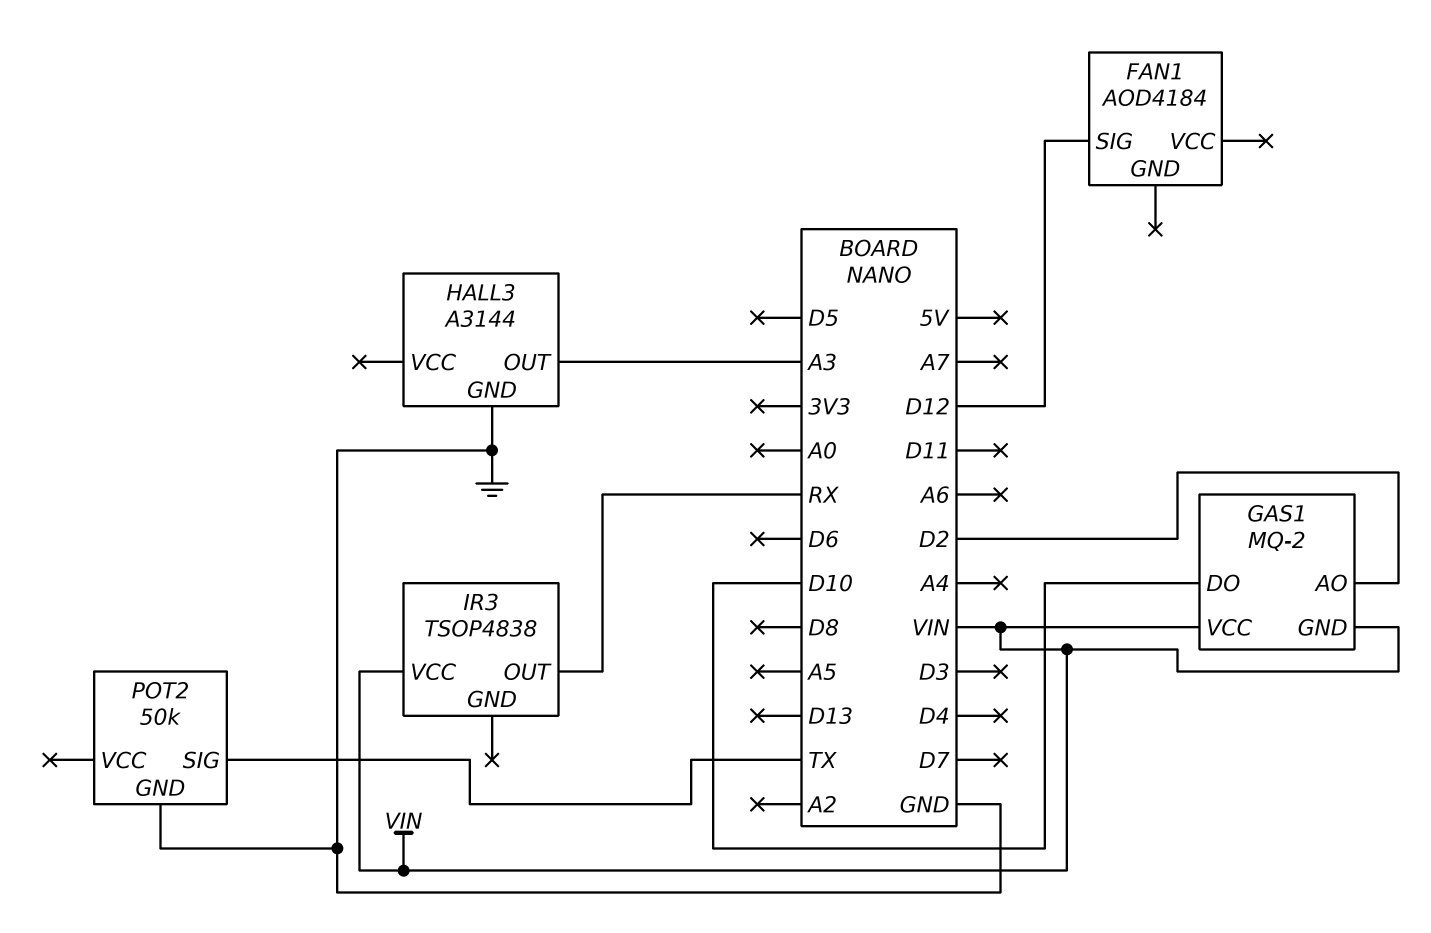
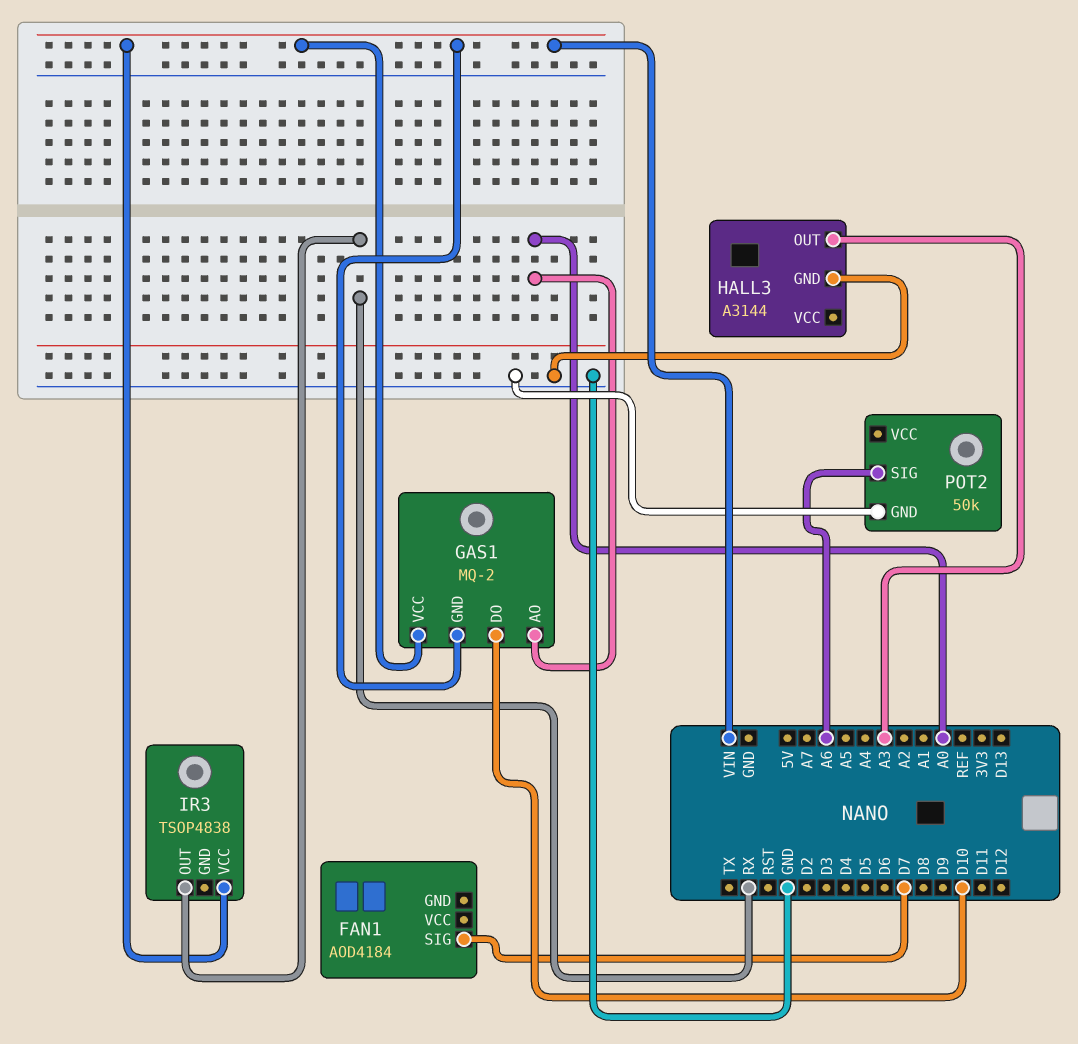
FAN1 pin SIG: D12 -> D7
GAS1 pin AO: D2 -> A0
POT2 pin SIG: TX -> A6

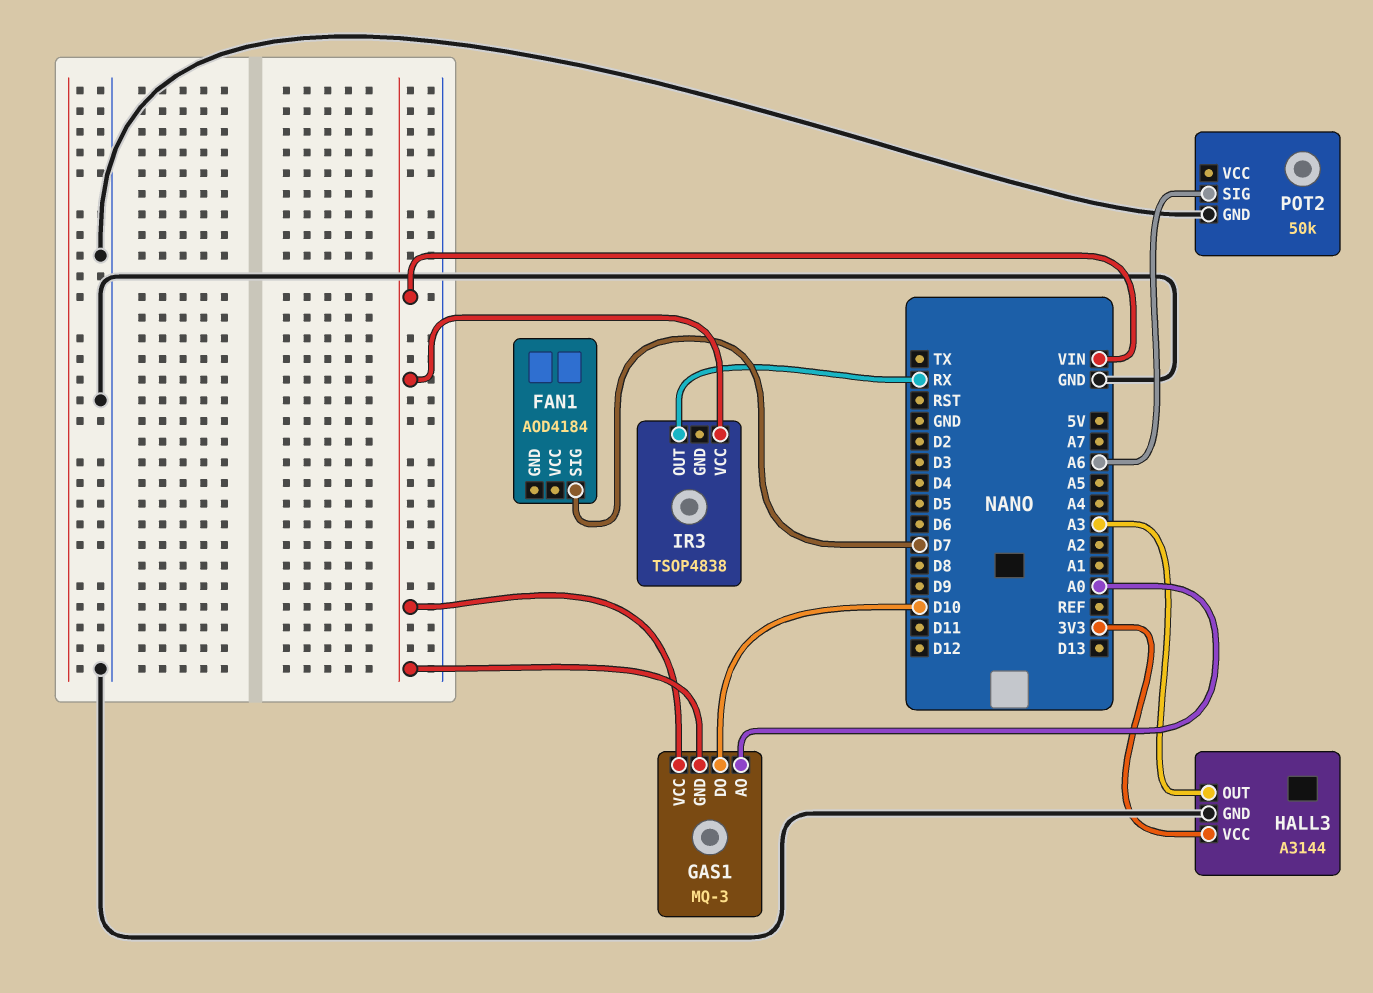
GAS1: MQ-2 -> MQ-3
HALL3 pin VCC: none -> 3V3

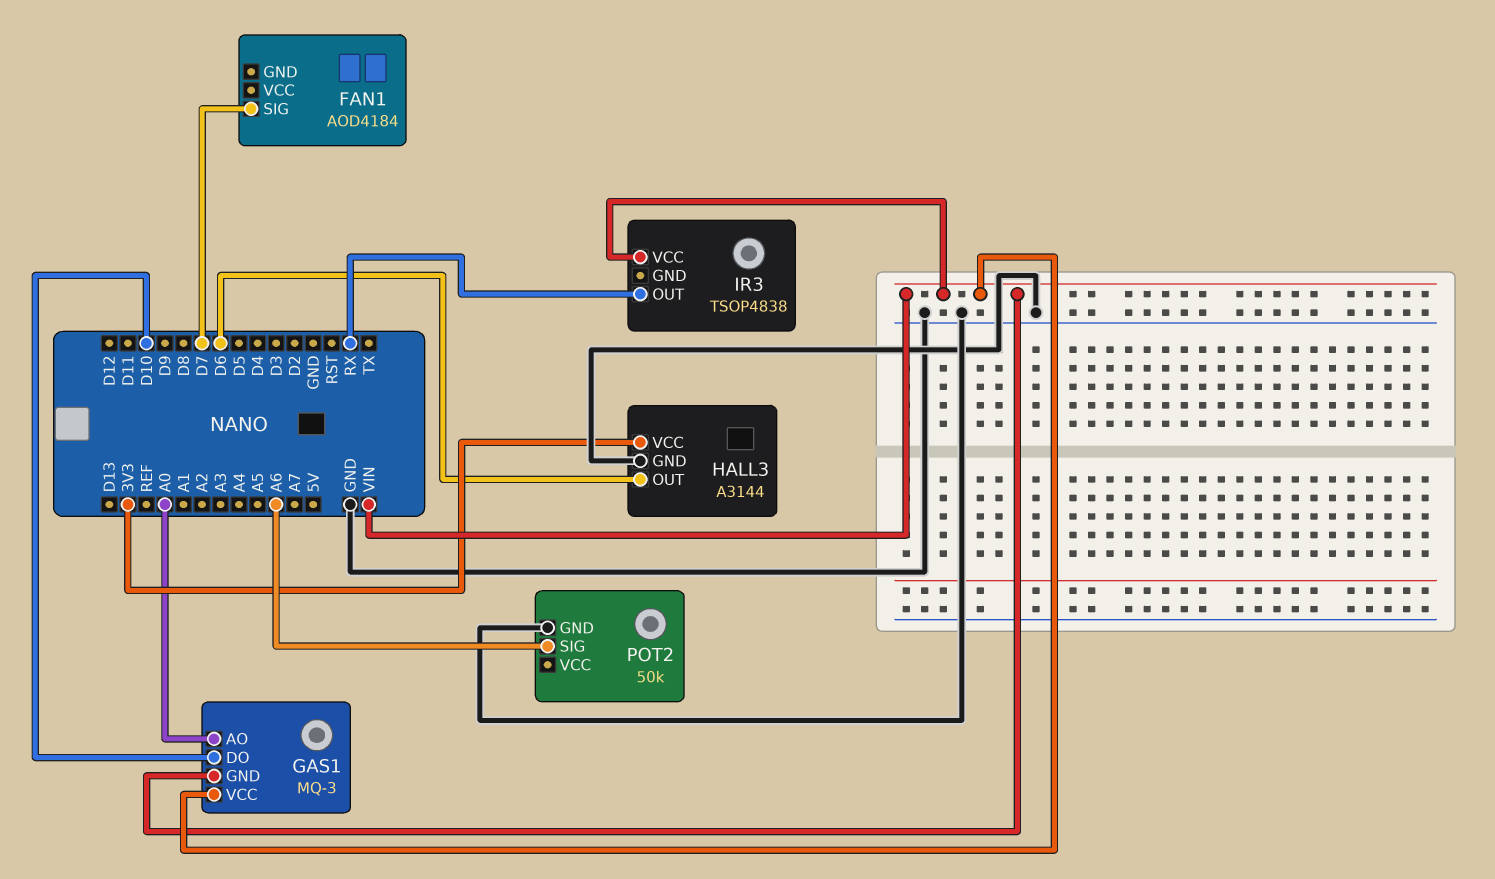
HALL3 pin OUT: A3 -> D6

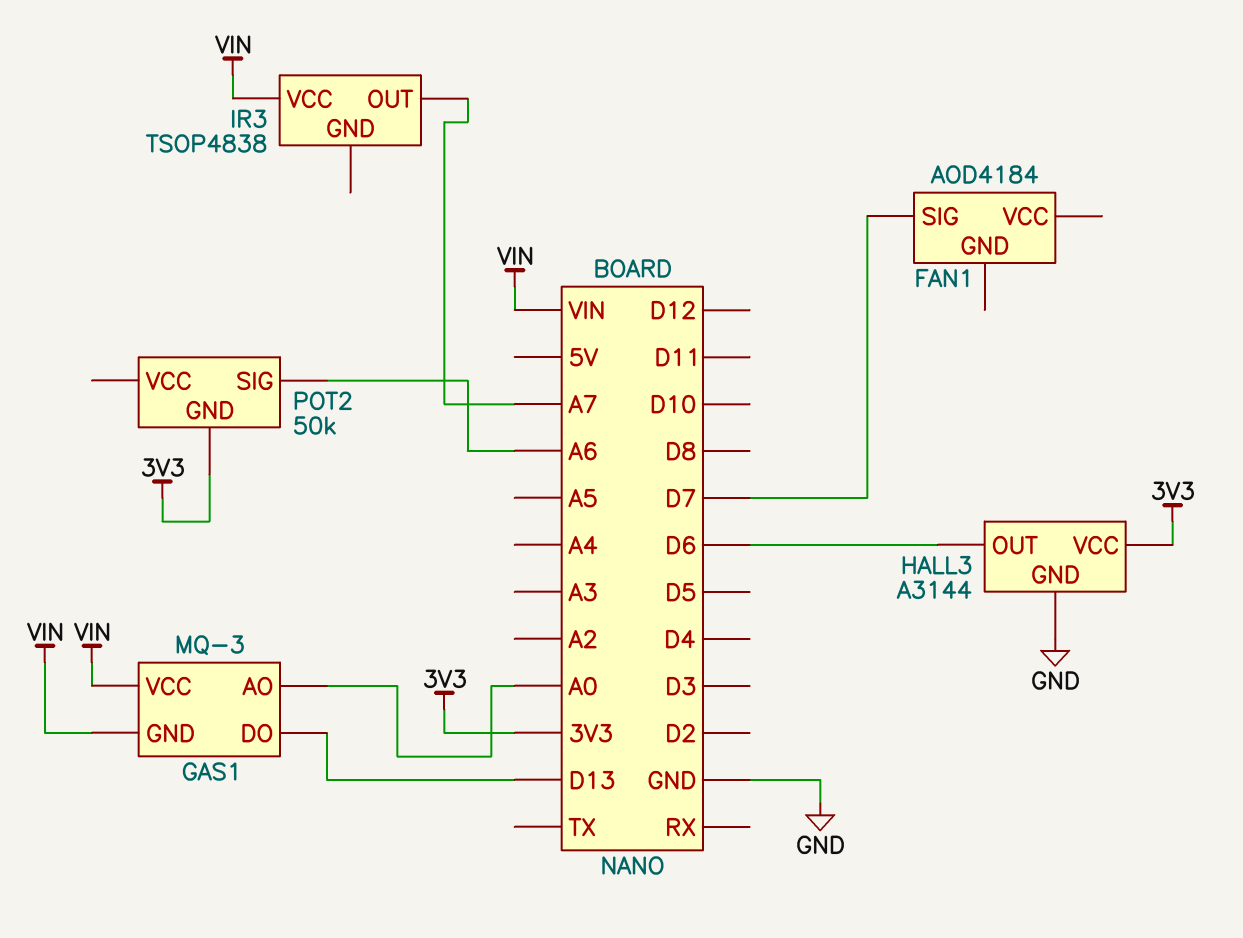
GAS1 pin DO: D10 -> D13
IR3 pin OUT: RX -> A7
POT2 pin GND: GND -> 3V3

